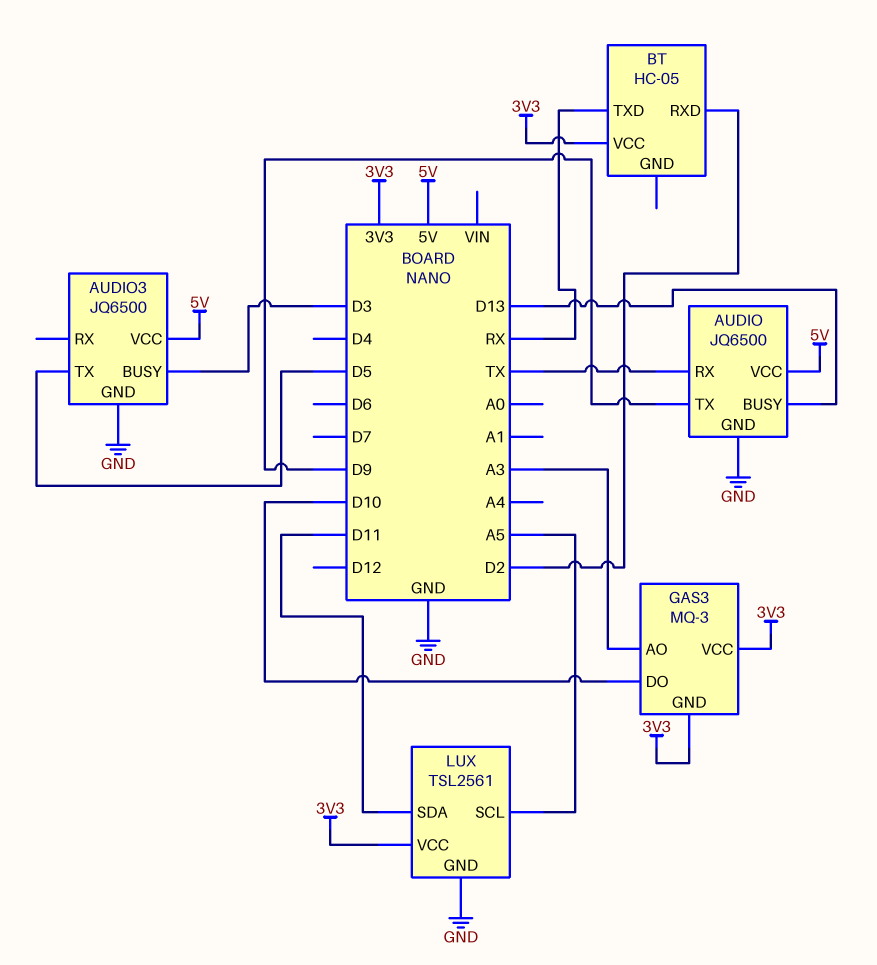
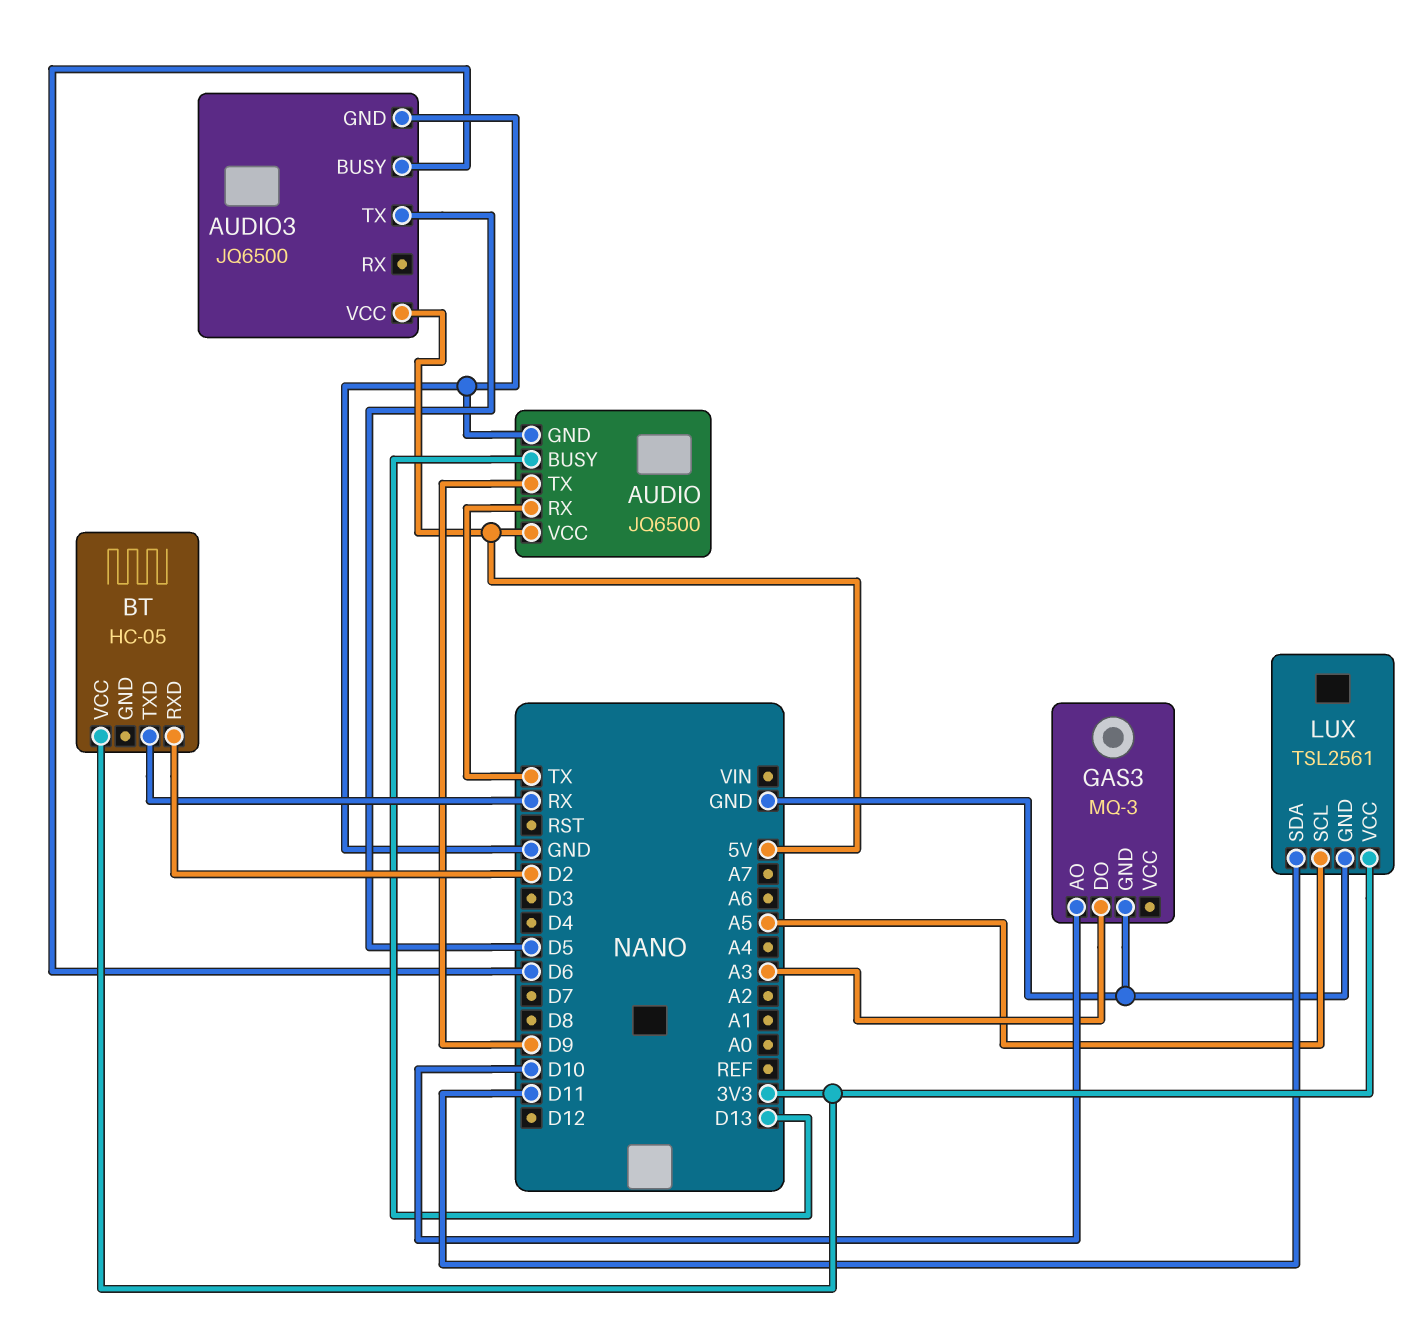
AUDIO3 pin BUSY: D3 -> D6
GAS3 pin AO: A3 -> D10
GAS3 pin DO: D10 -> A3
GAS3 pin GND: 3V3 -> GND
GAS3 pin VCC: 3V3 -> none

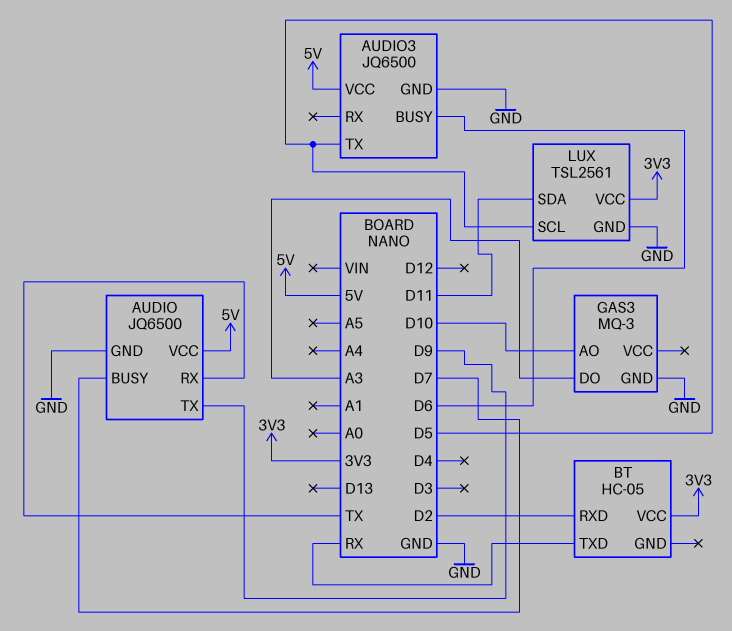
AUDIO pin BUSY: D13 -> D7
LUX pin SCL: A5 -> D5

